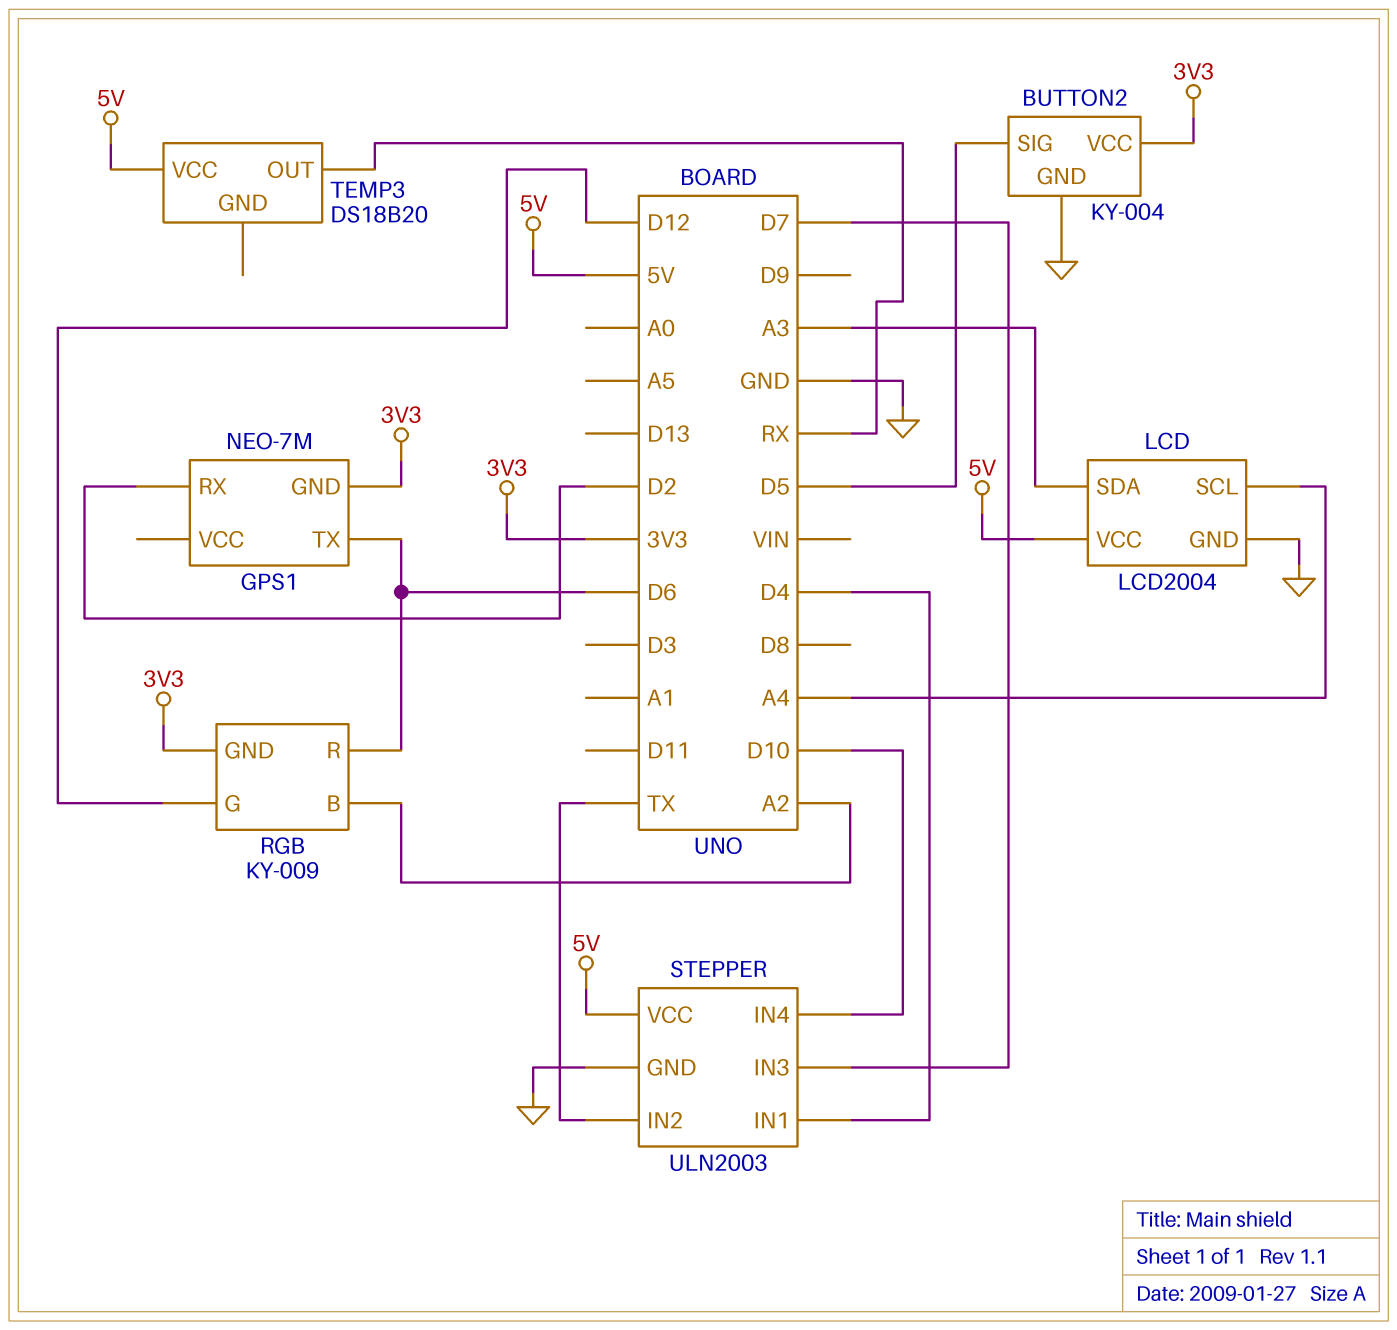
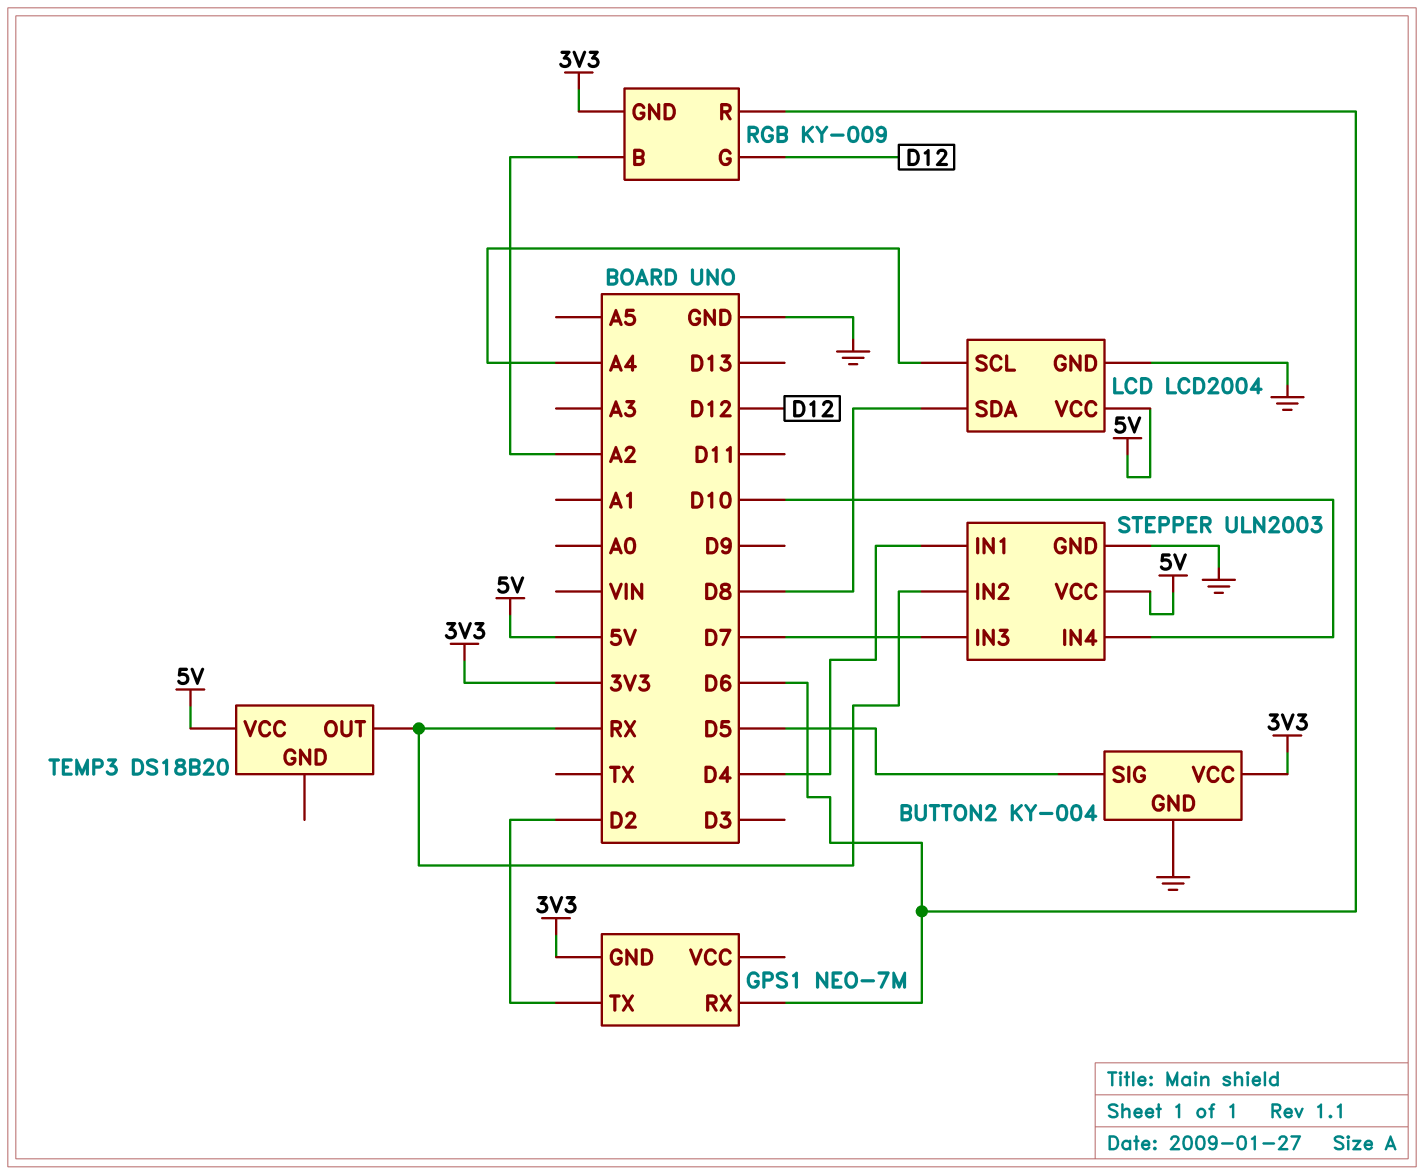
GPS1 pin RX: D2 -> D6
GPS1 pin TX: D6 -> D2
LCD pin SDA: A3 -> D8
STEPPER pin IN2: TX -> RX

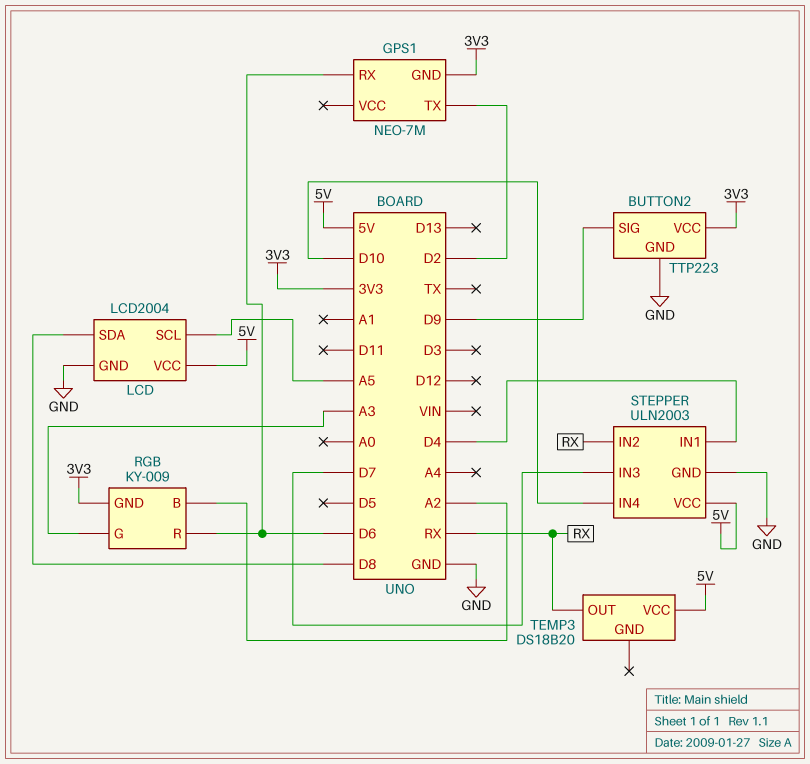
BUTTON2: KY-004 -> TTP223
BUTTON2 pin SIG: D5 -> D9
LCD pin SCL: A4 -> A5
RGB pin G: D12 -> A3

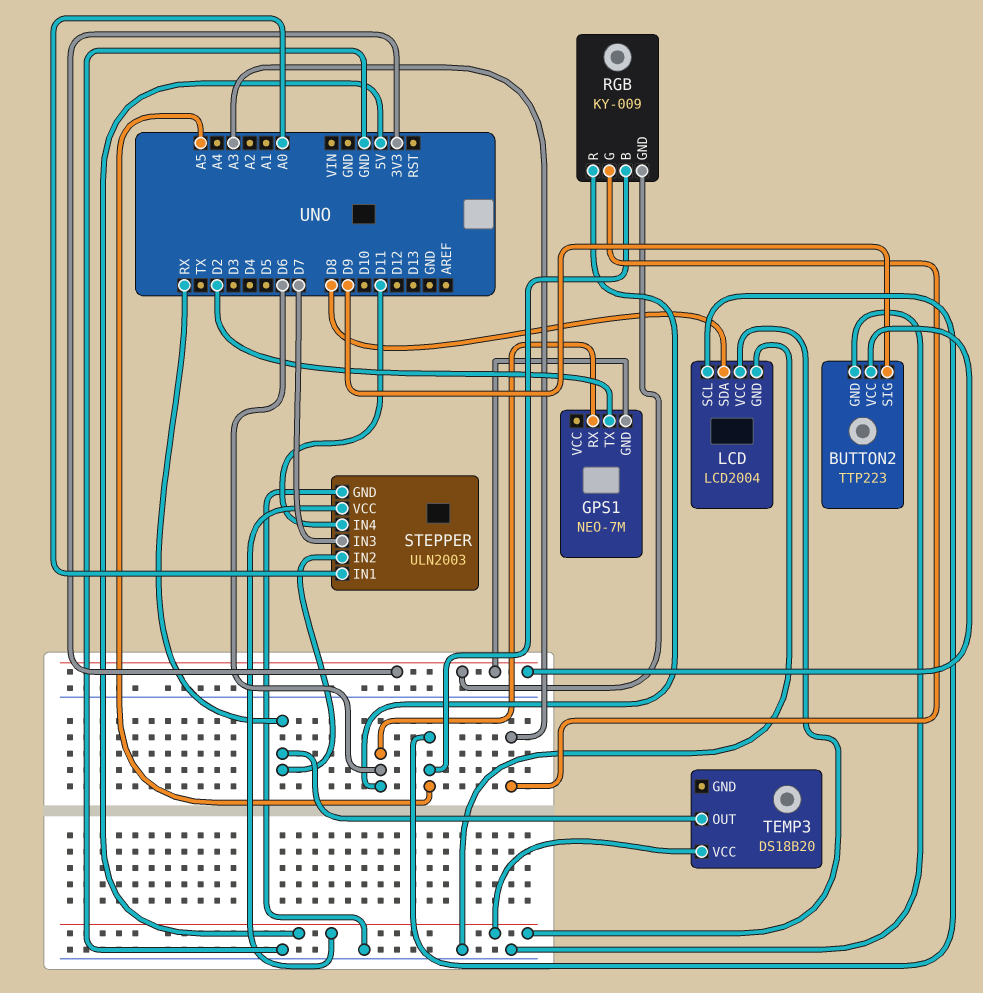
RGB pin B: A2 -> A5
STEPPER pin IN1: D4 -> A0
STEPPER pin IN4: D10 -> D11

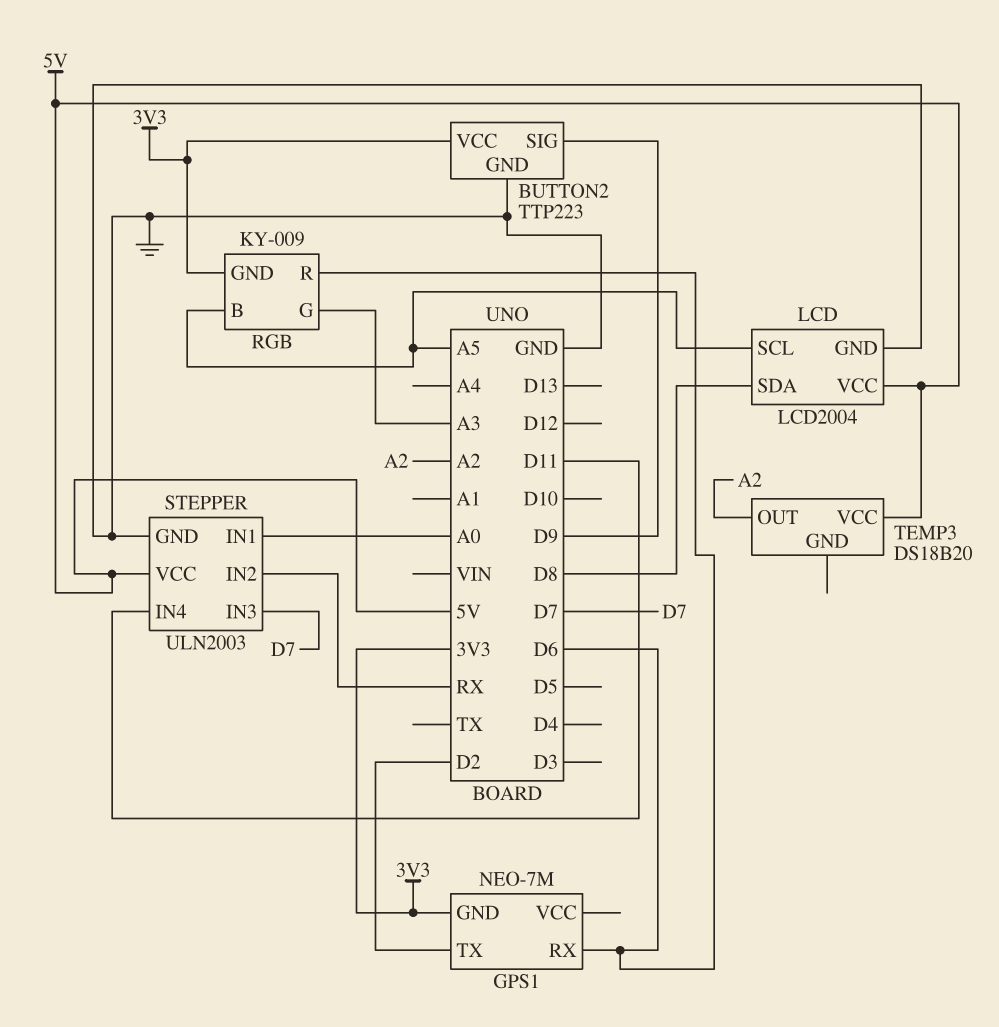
TEMP3 pin OUT: RX -> A2

